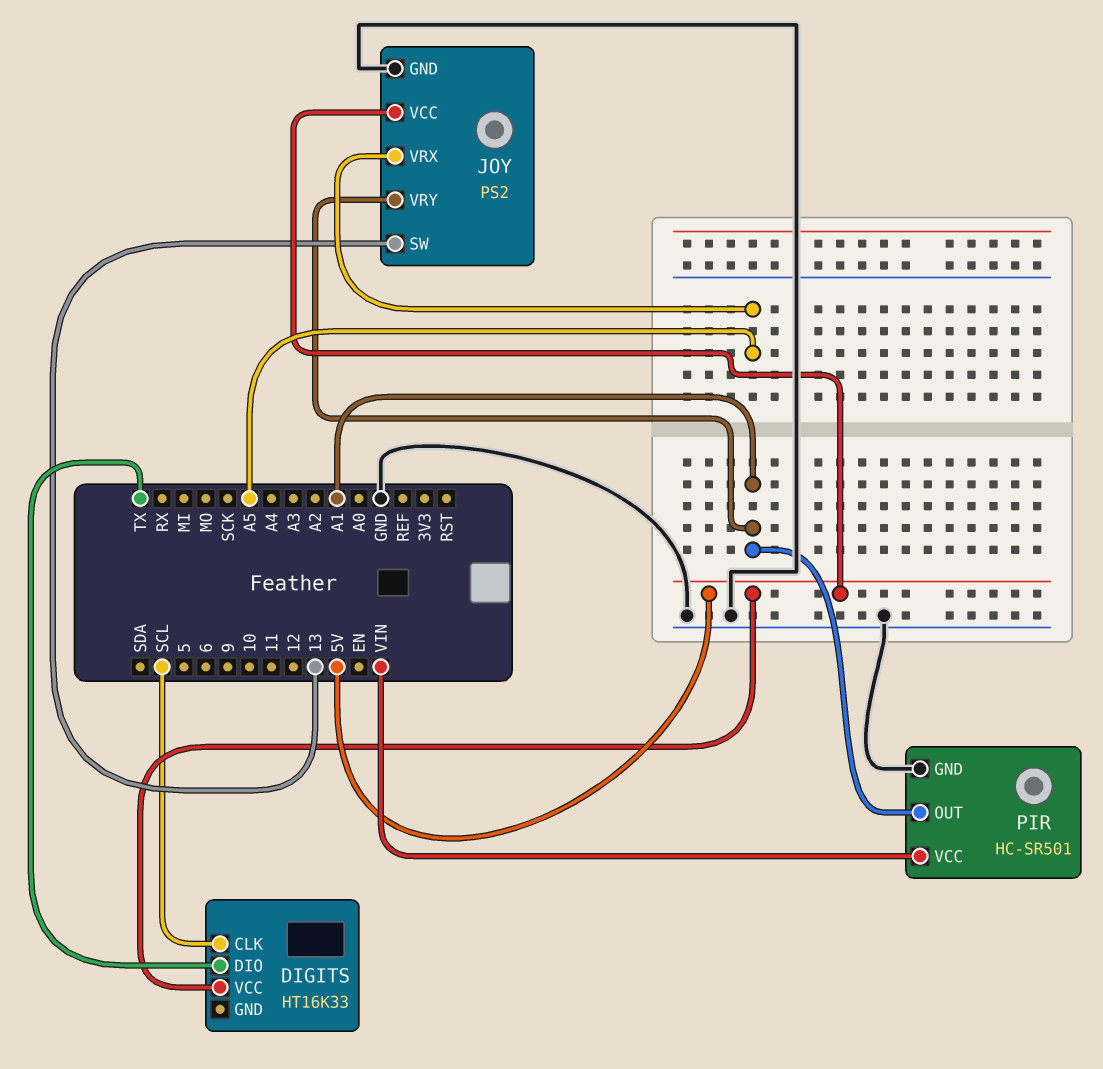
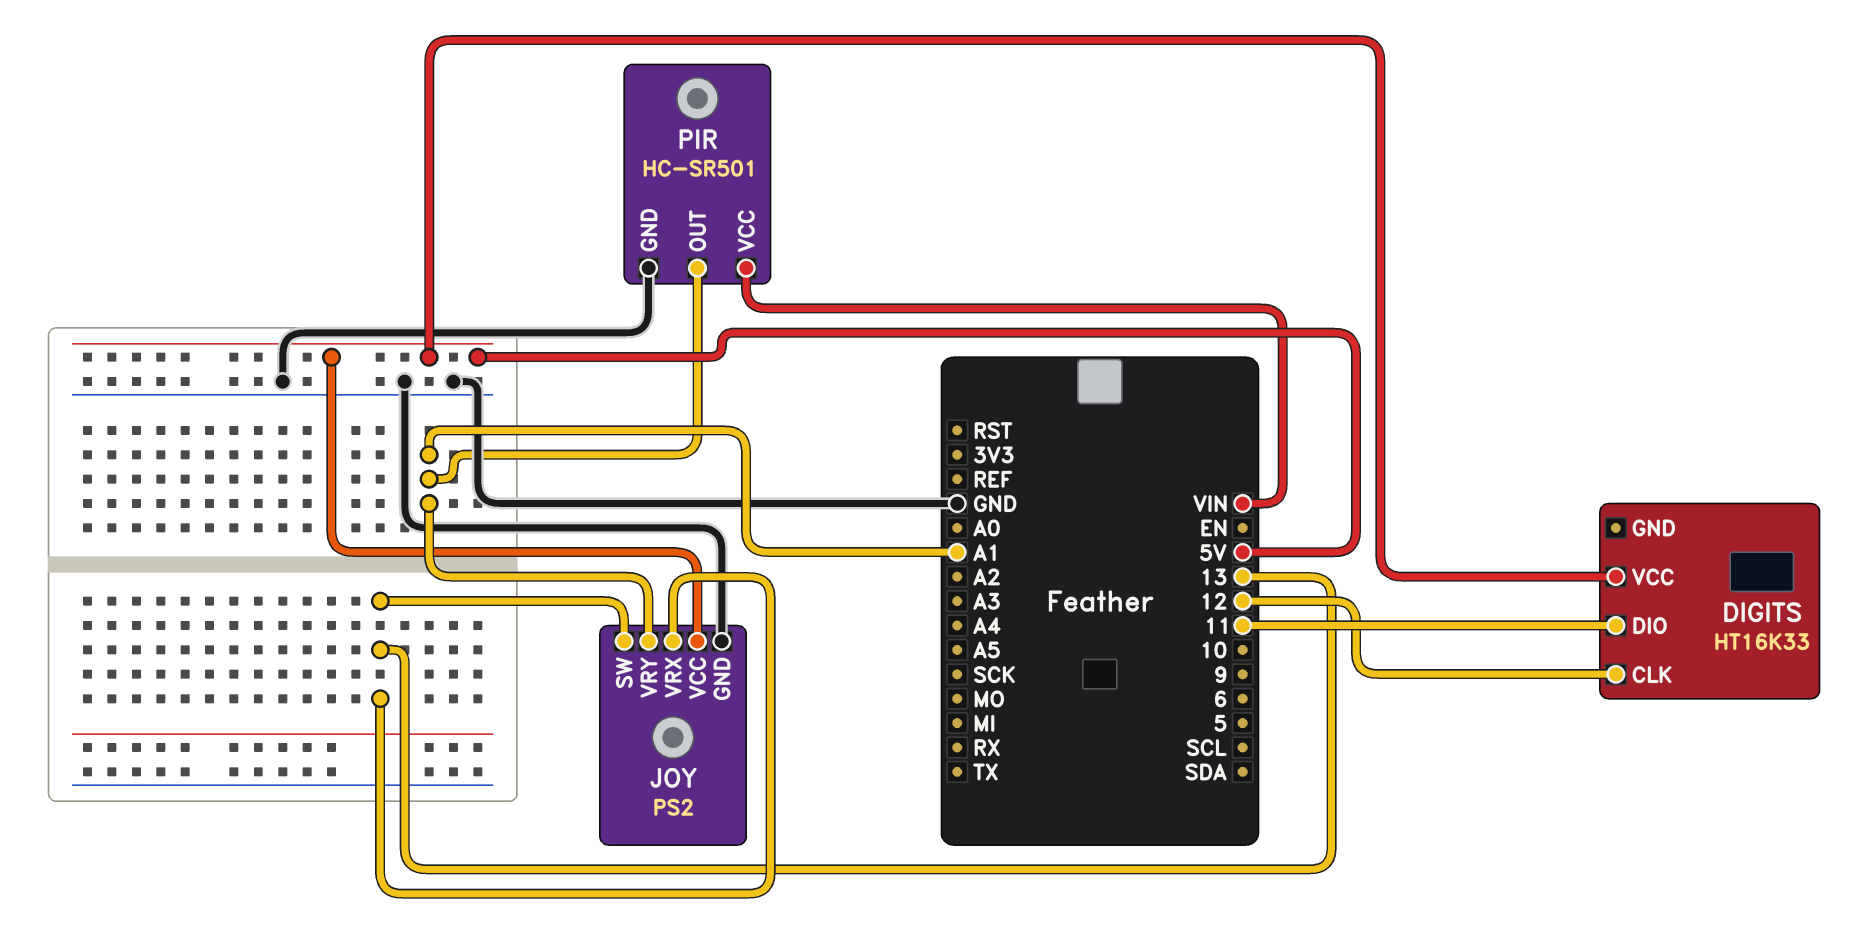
DIGITS pin CLK: SCL -> 12
DIGITS pin DIO: TX -> 11
JOY pin VRX: A5 -> 13

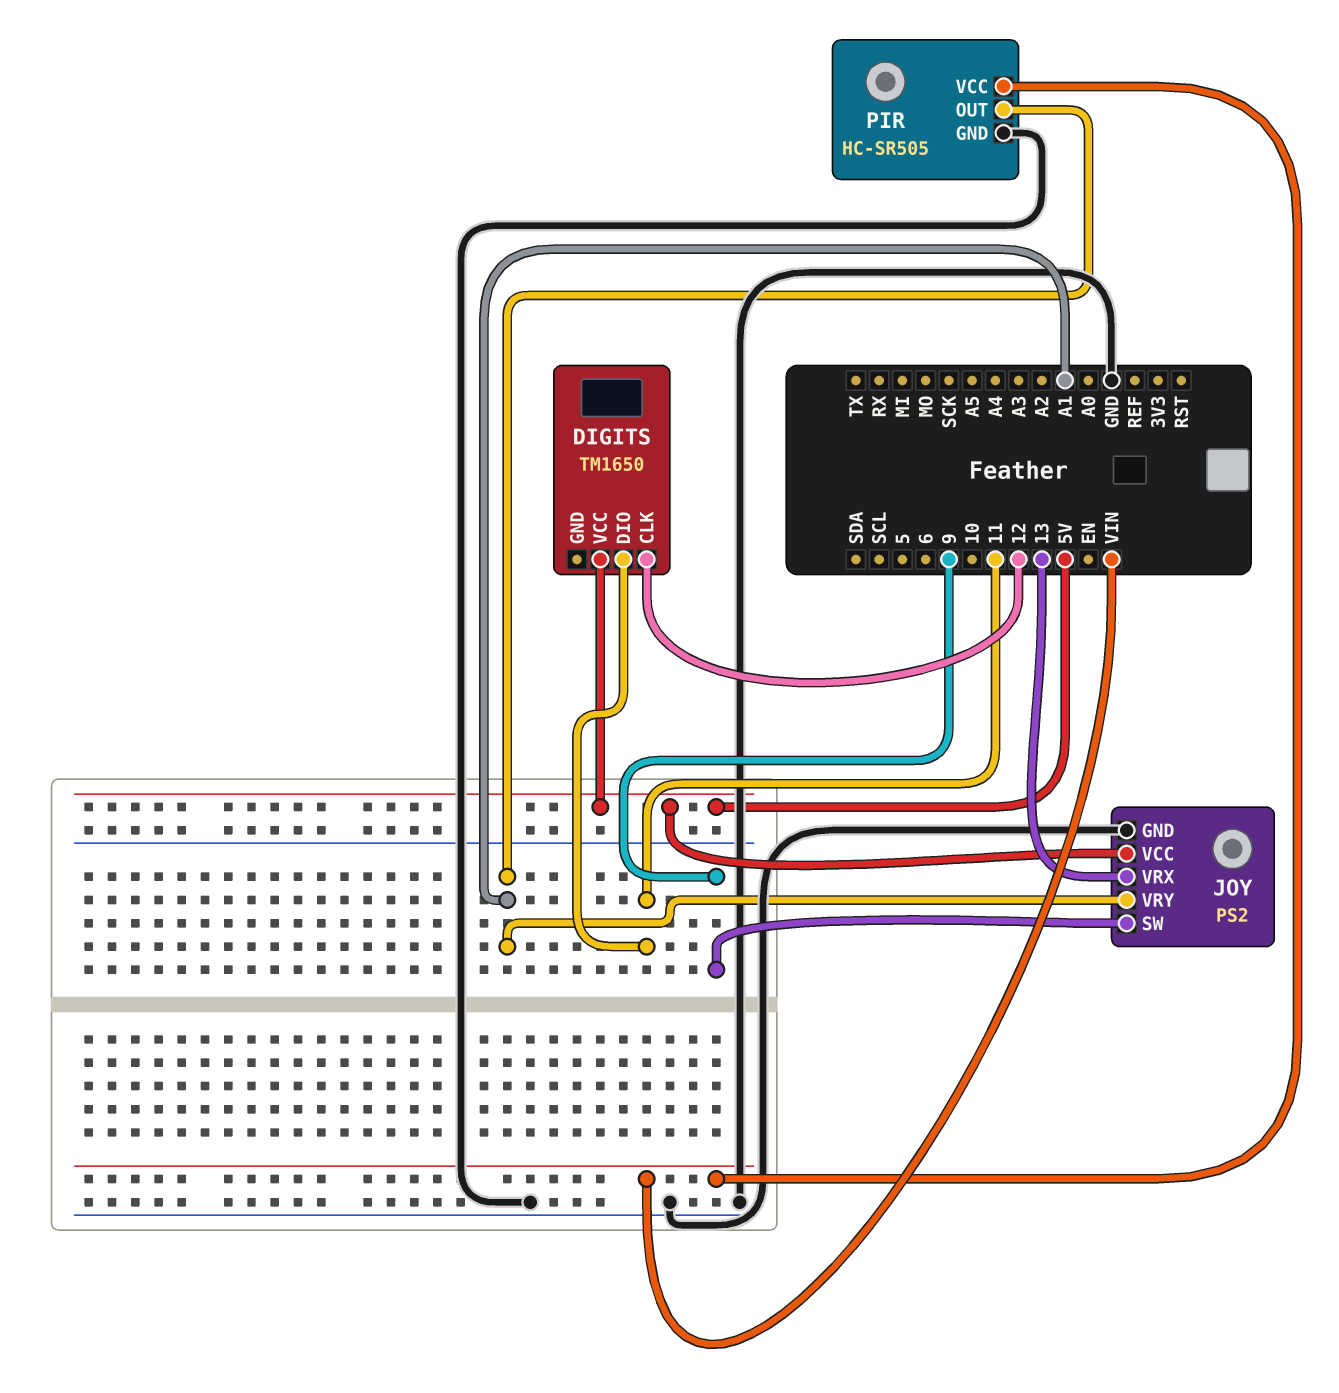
DIGITS: HT16K33 -> TM1650
JOY pin SW: 13 -> 9
PIR: HC-SR501 -> HC-SR505

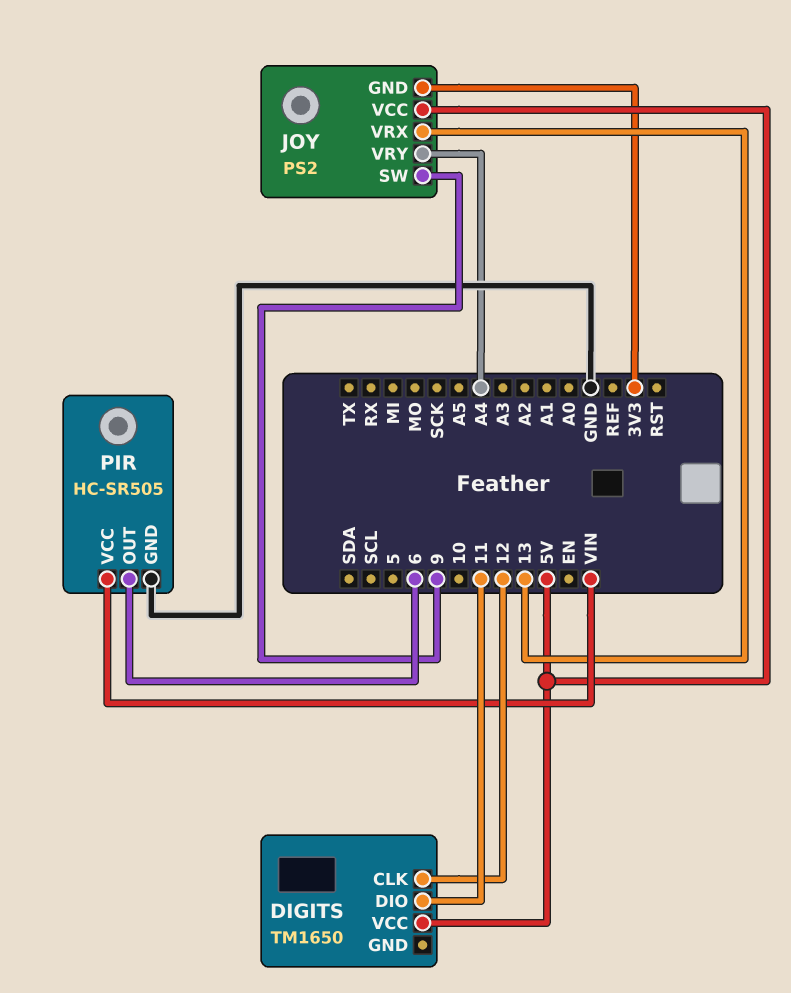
JOY pin GND: GND -> 3V3
JOY pin VRY: A1 -> A4
PIR pin OUT: A1 -> 6

